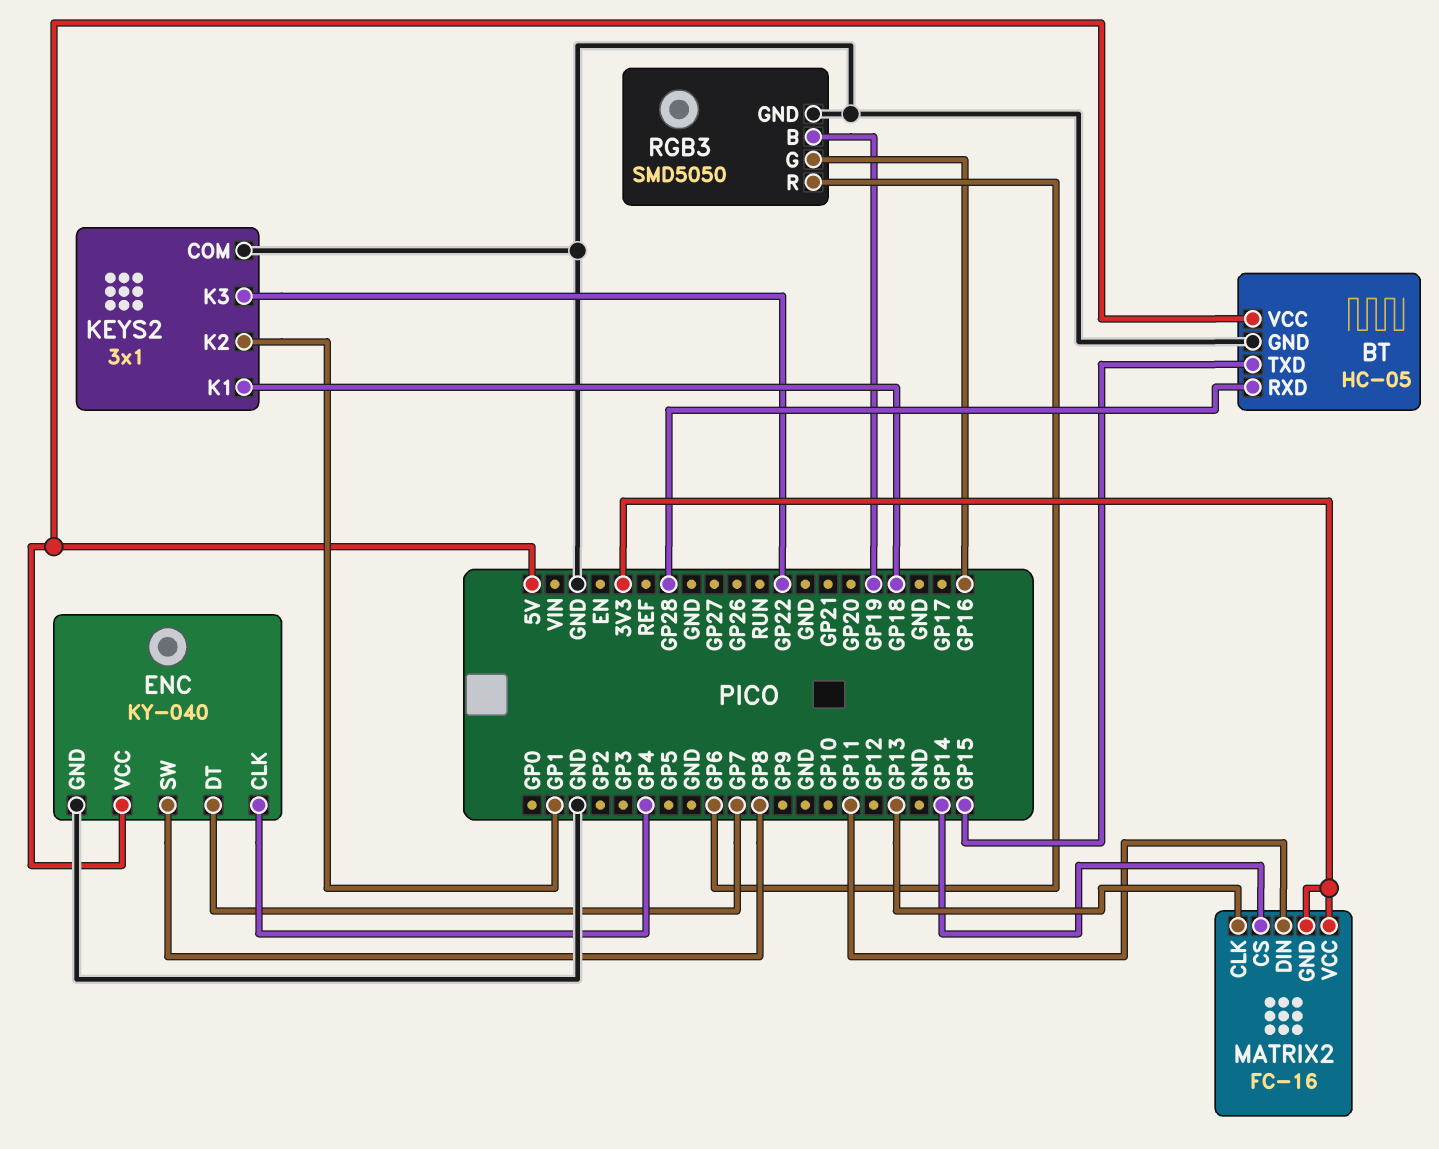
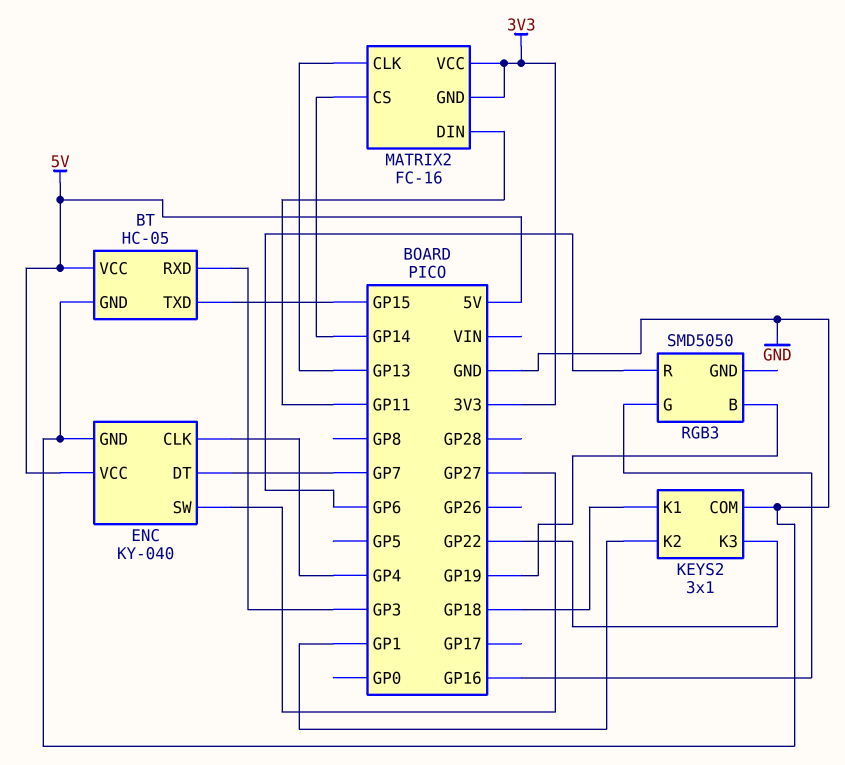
BT pin RXD: GP28 -> GP3
ENC pin SW: GP8 -> GP27
RGB3 pin GND: GND -> none

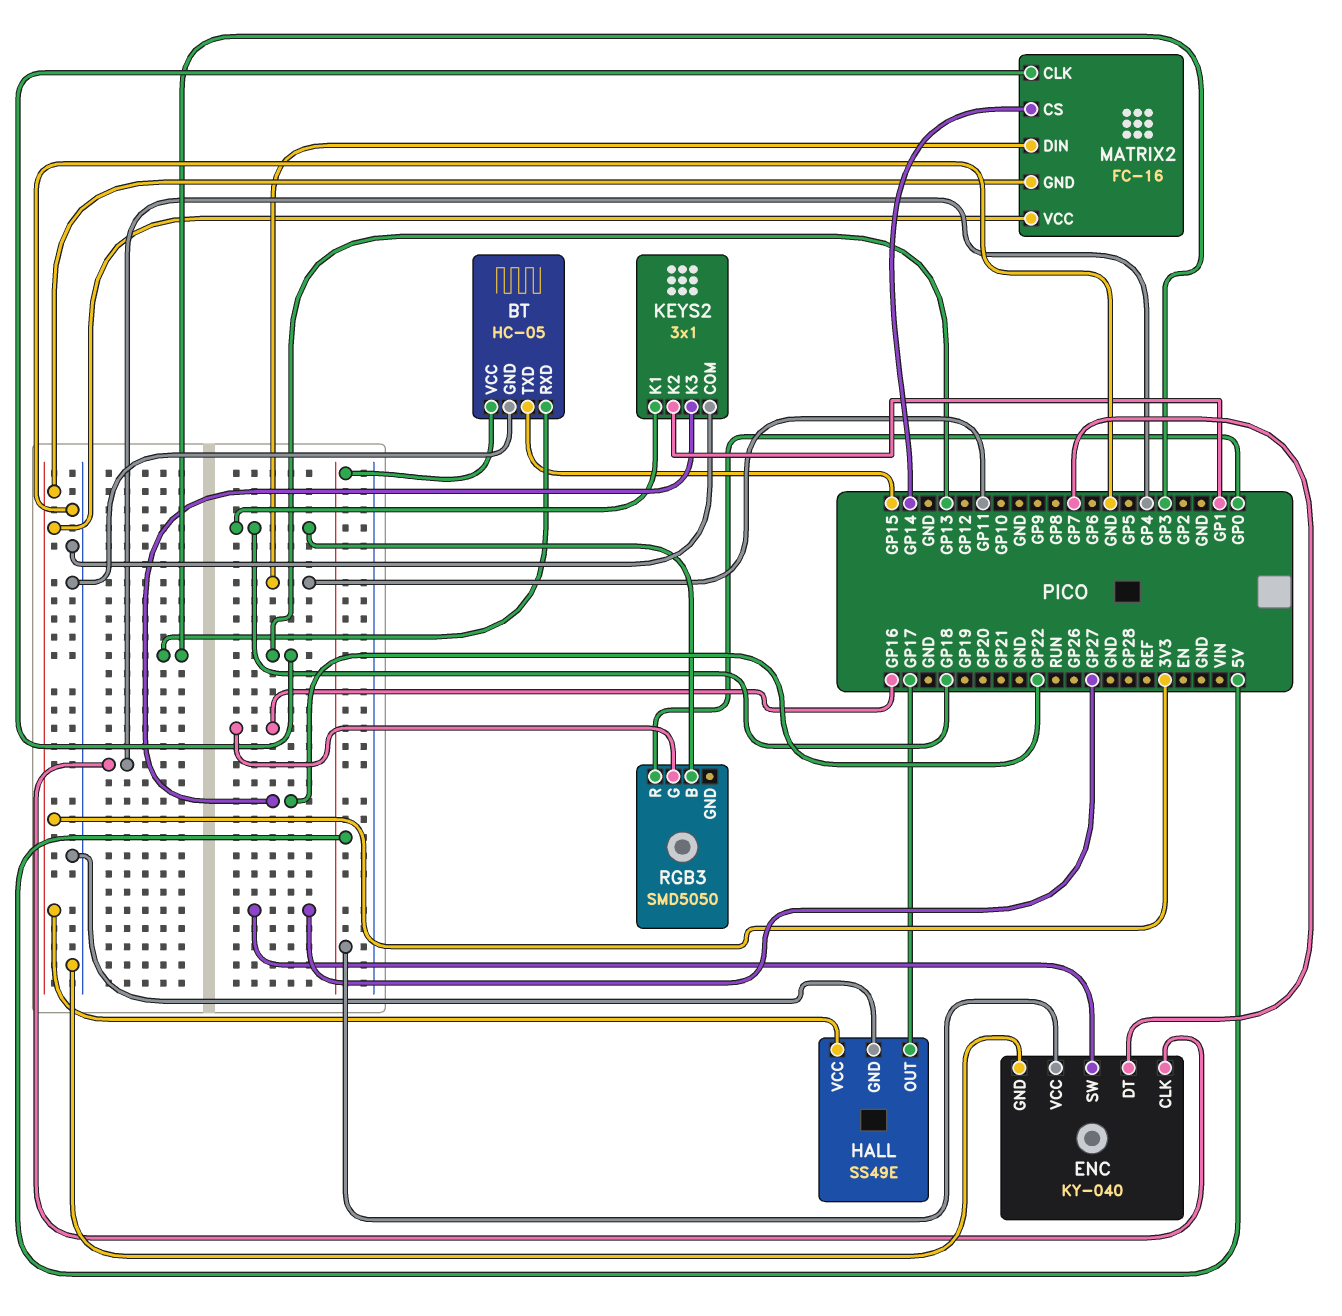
HALL: none -> SS49E
HALL pin GND: none -> GND
HALL pin OUT: none -> GP17
HALL pin VCC: none -> 3V3
RGB3 pin B: GP19 -> GP18
RGB3 pin R: GP6 -> GP0

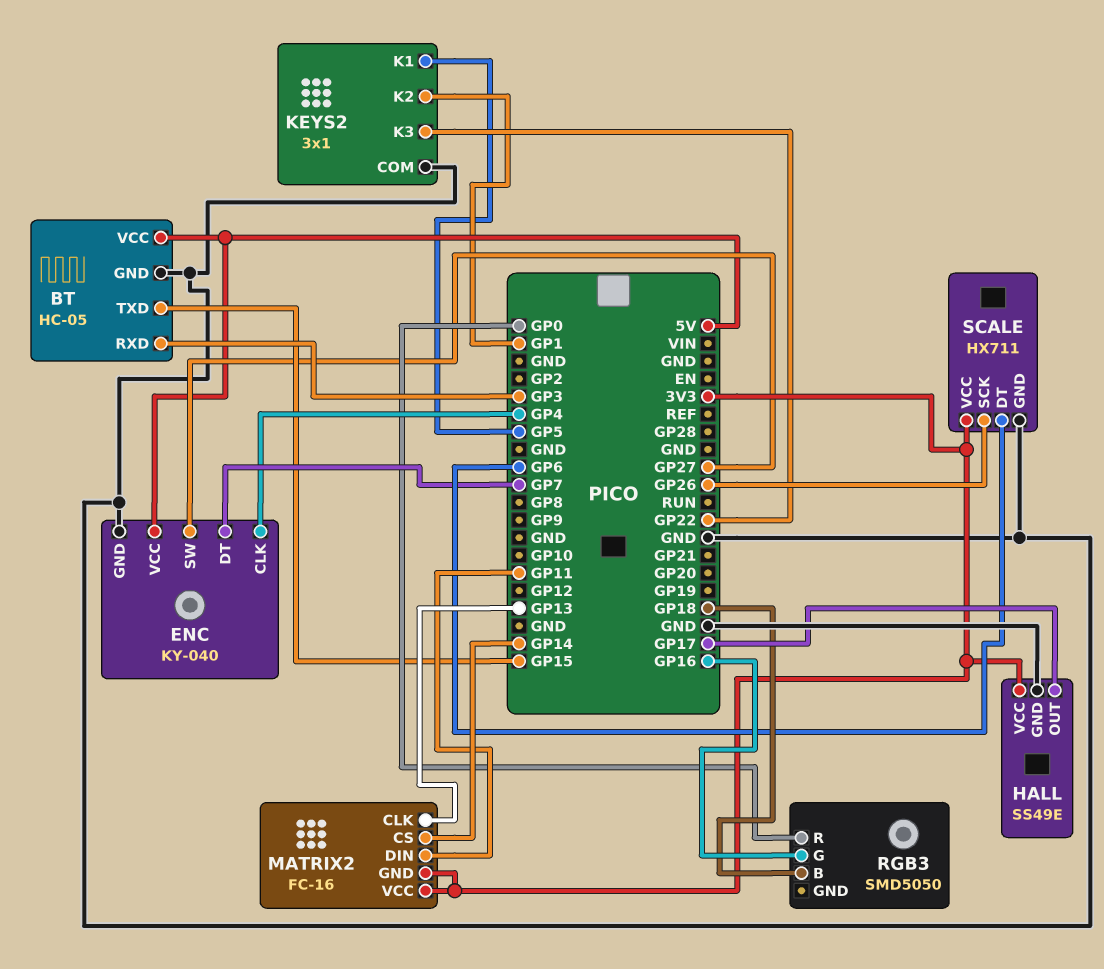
KEYS2 pin K1: GP18 -> GP5
SCALE: none -> HX711
SCALE pin DT: none -> GP6
SCALE pin GND: none -> GND
SCALE pin SCK: none -> GP26
SCALE pin VCC: none -> 3V3

